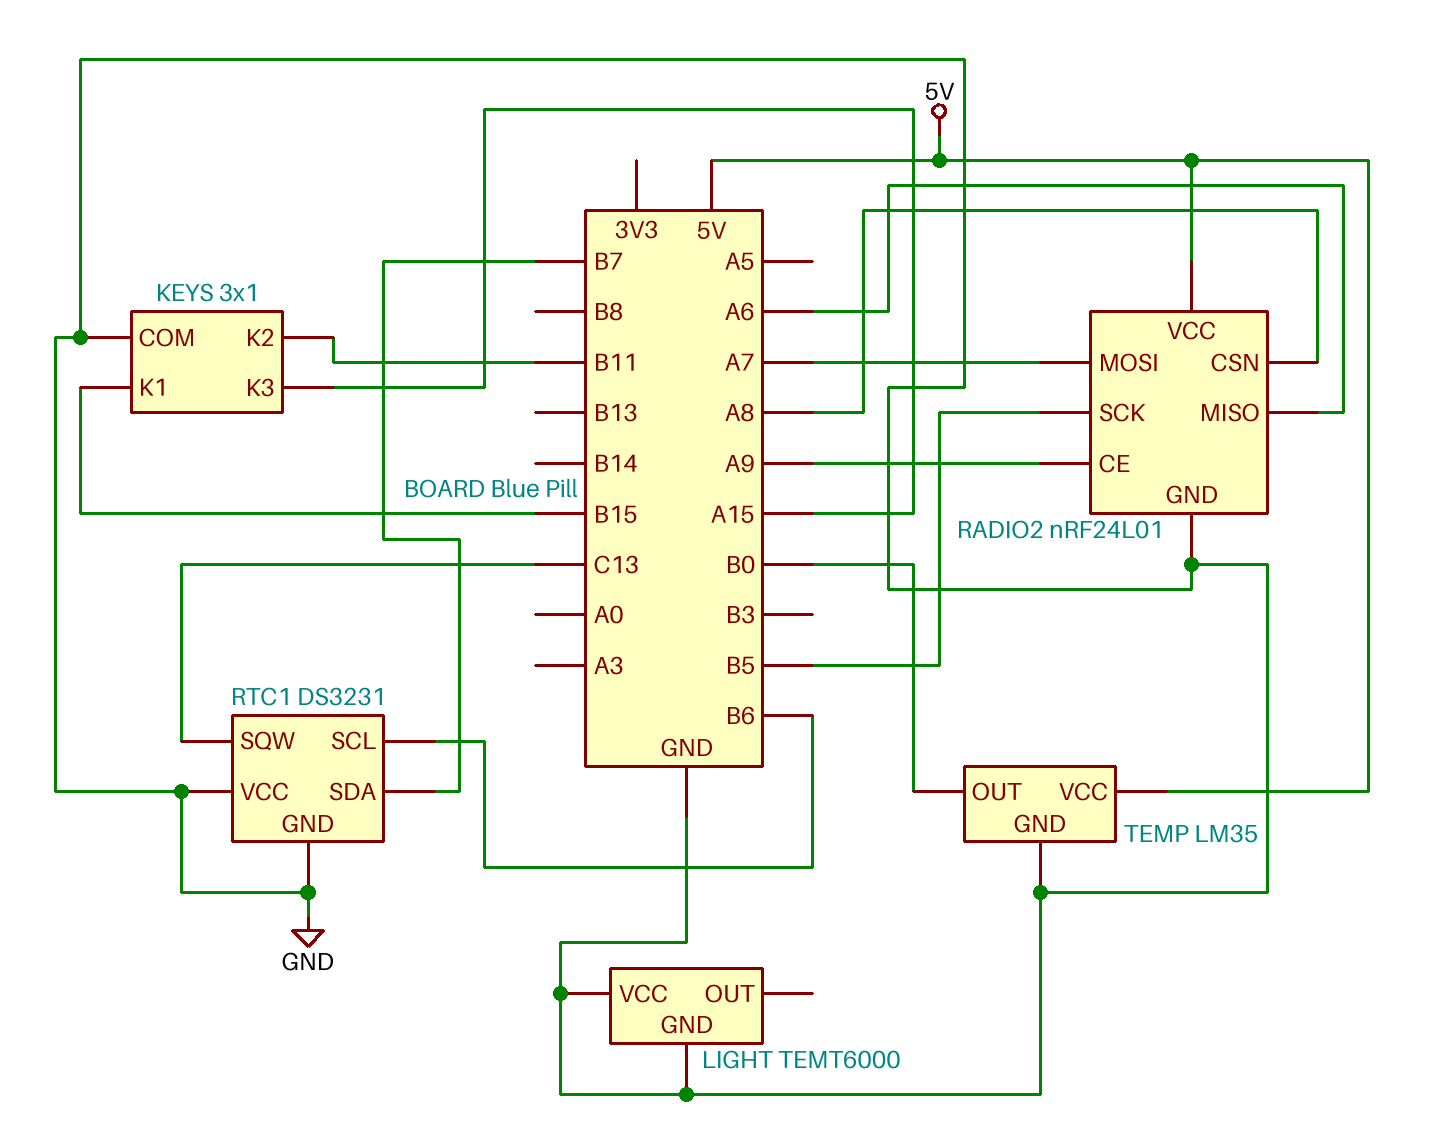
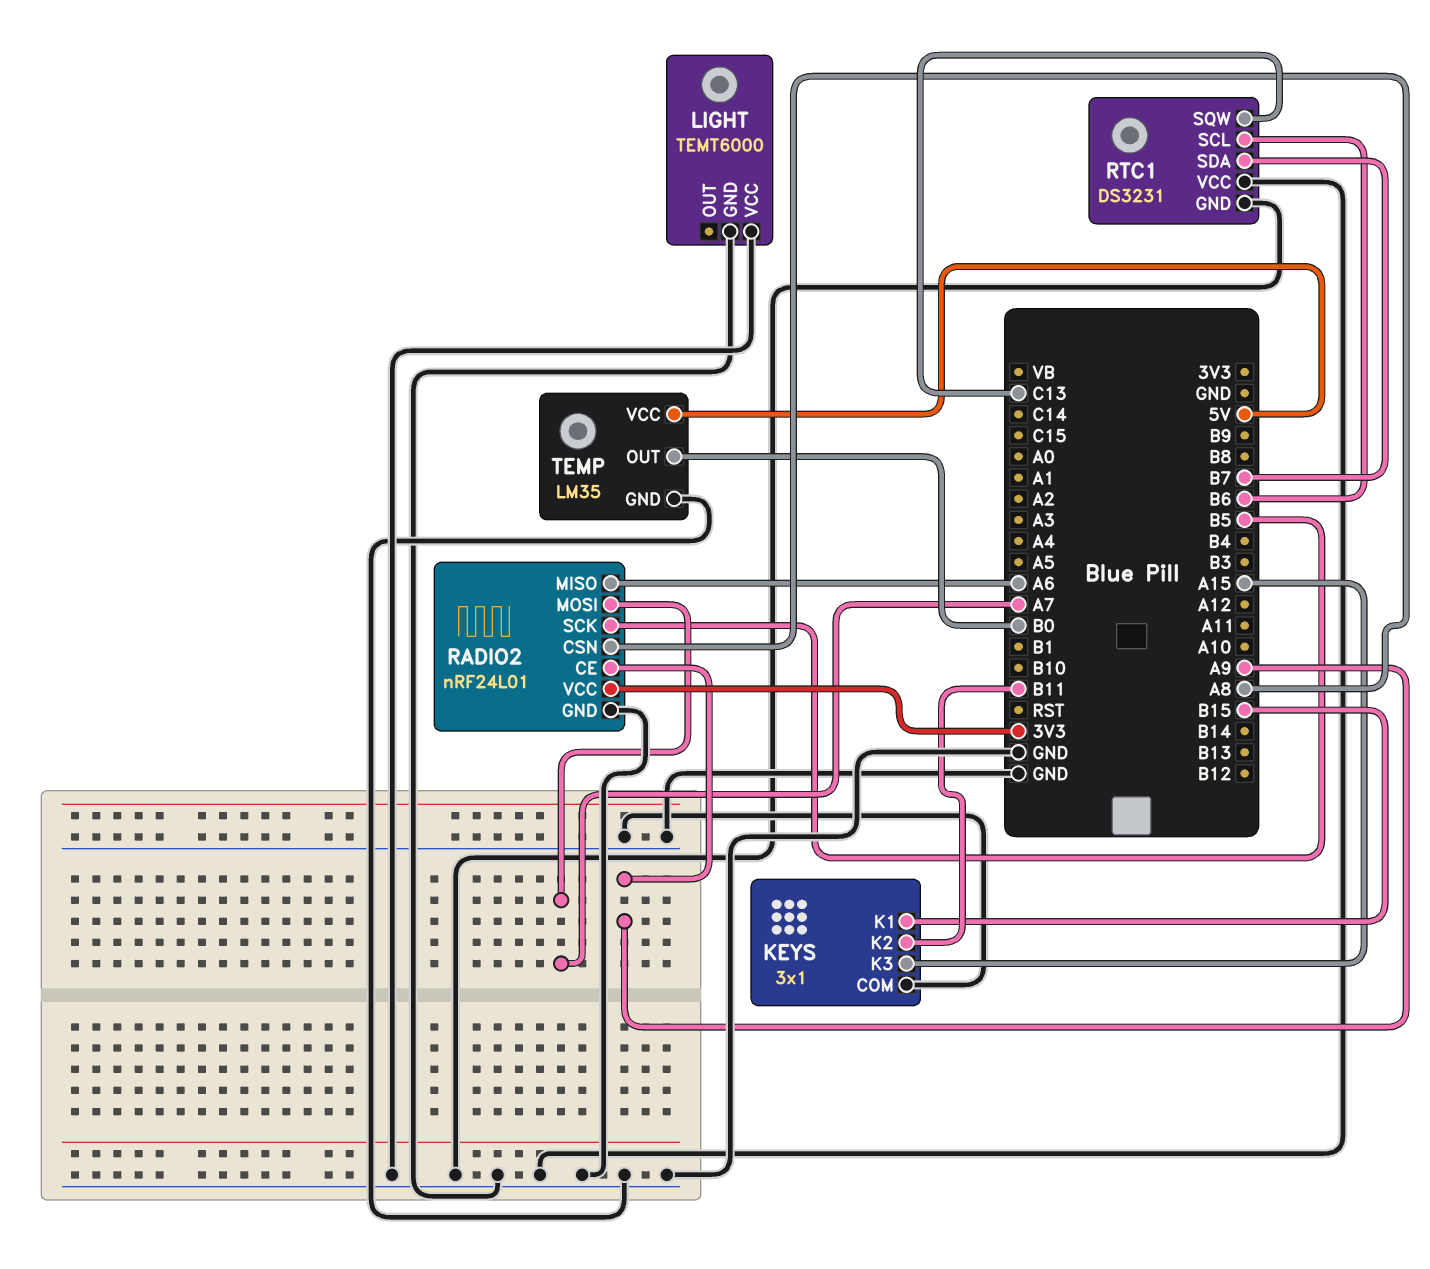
RADIO2 pin VCC: 5V -> 3V3

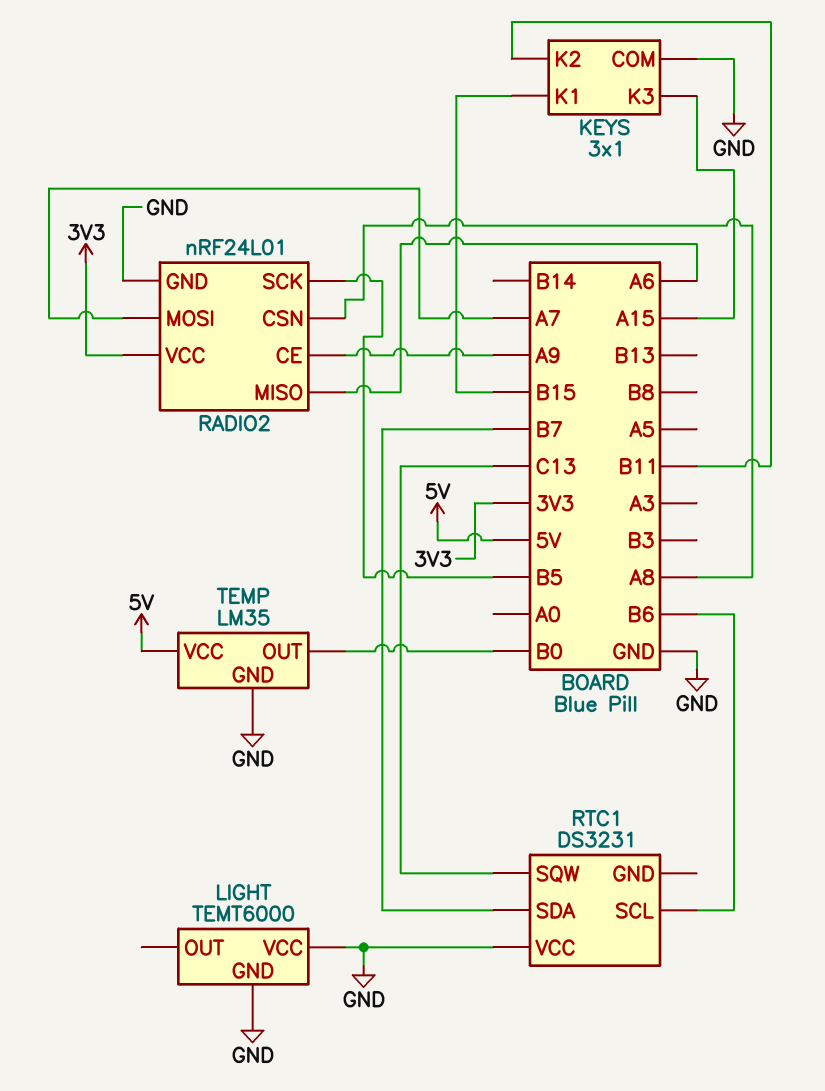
RTC1 pin GND: GND -> none

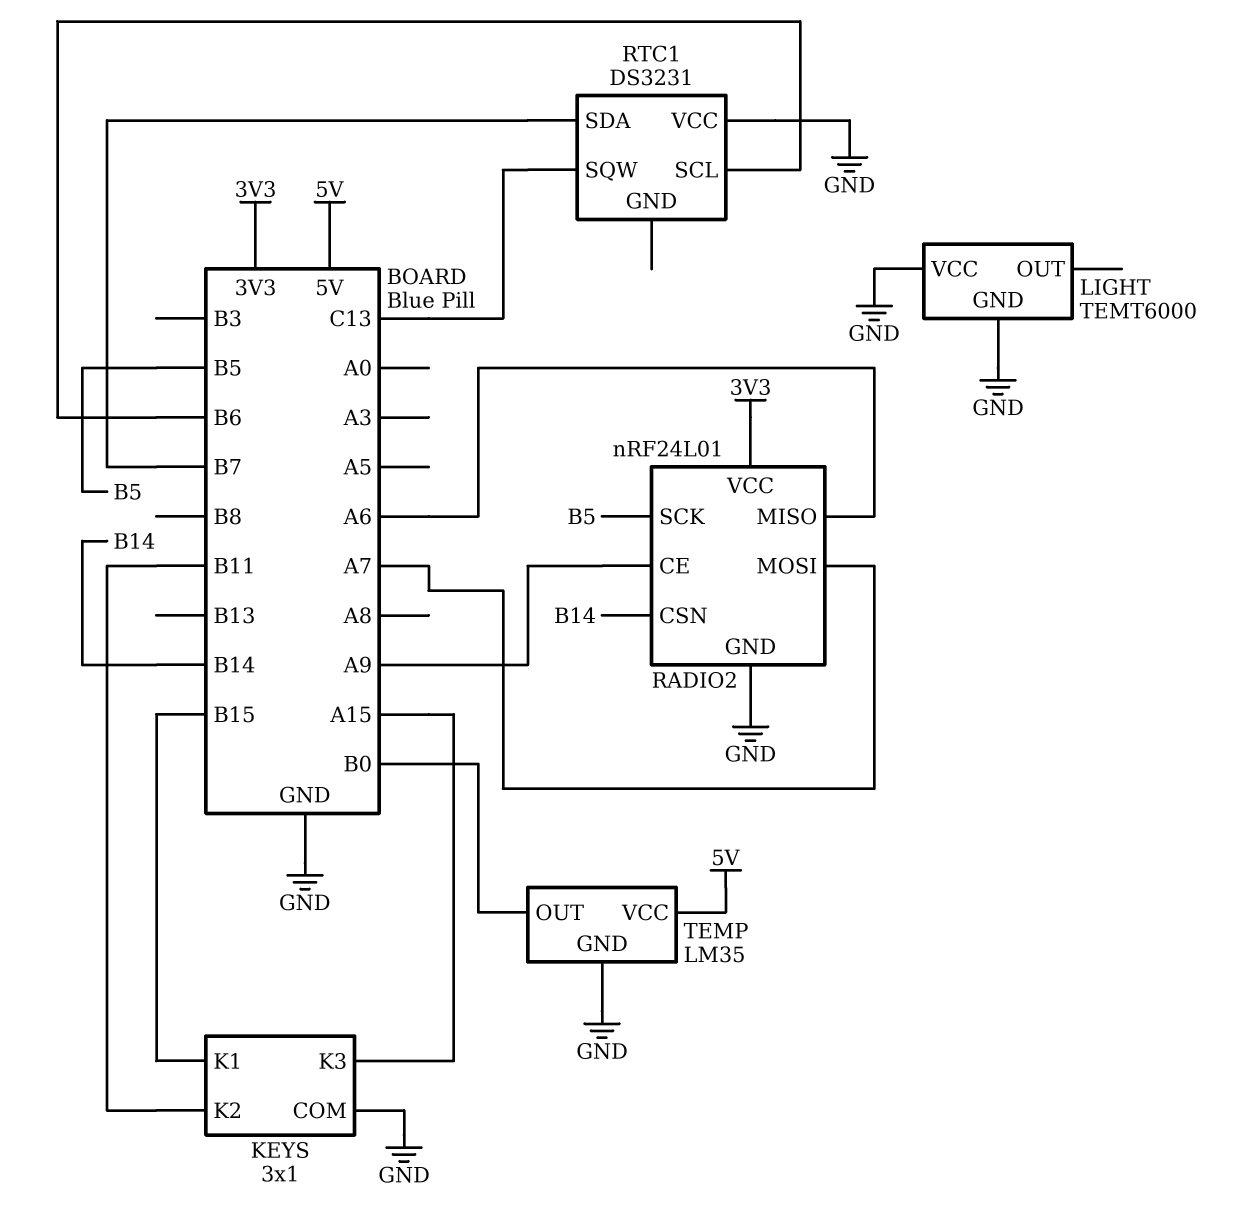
RADIO2 pin CSN: A8 -> B14

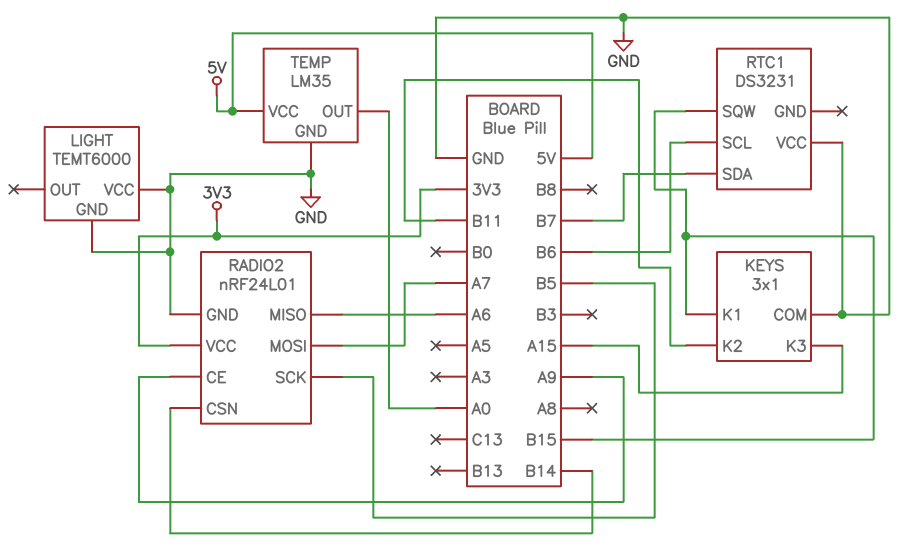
RTC1 pin SQW: C13 -> B15
TEMP pin OUT: B0 -> A0

